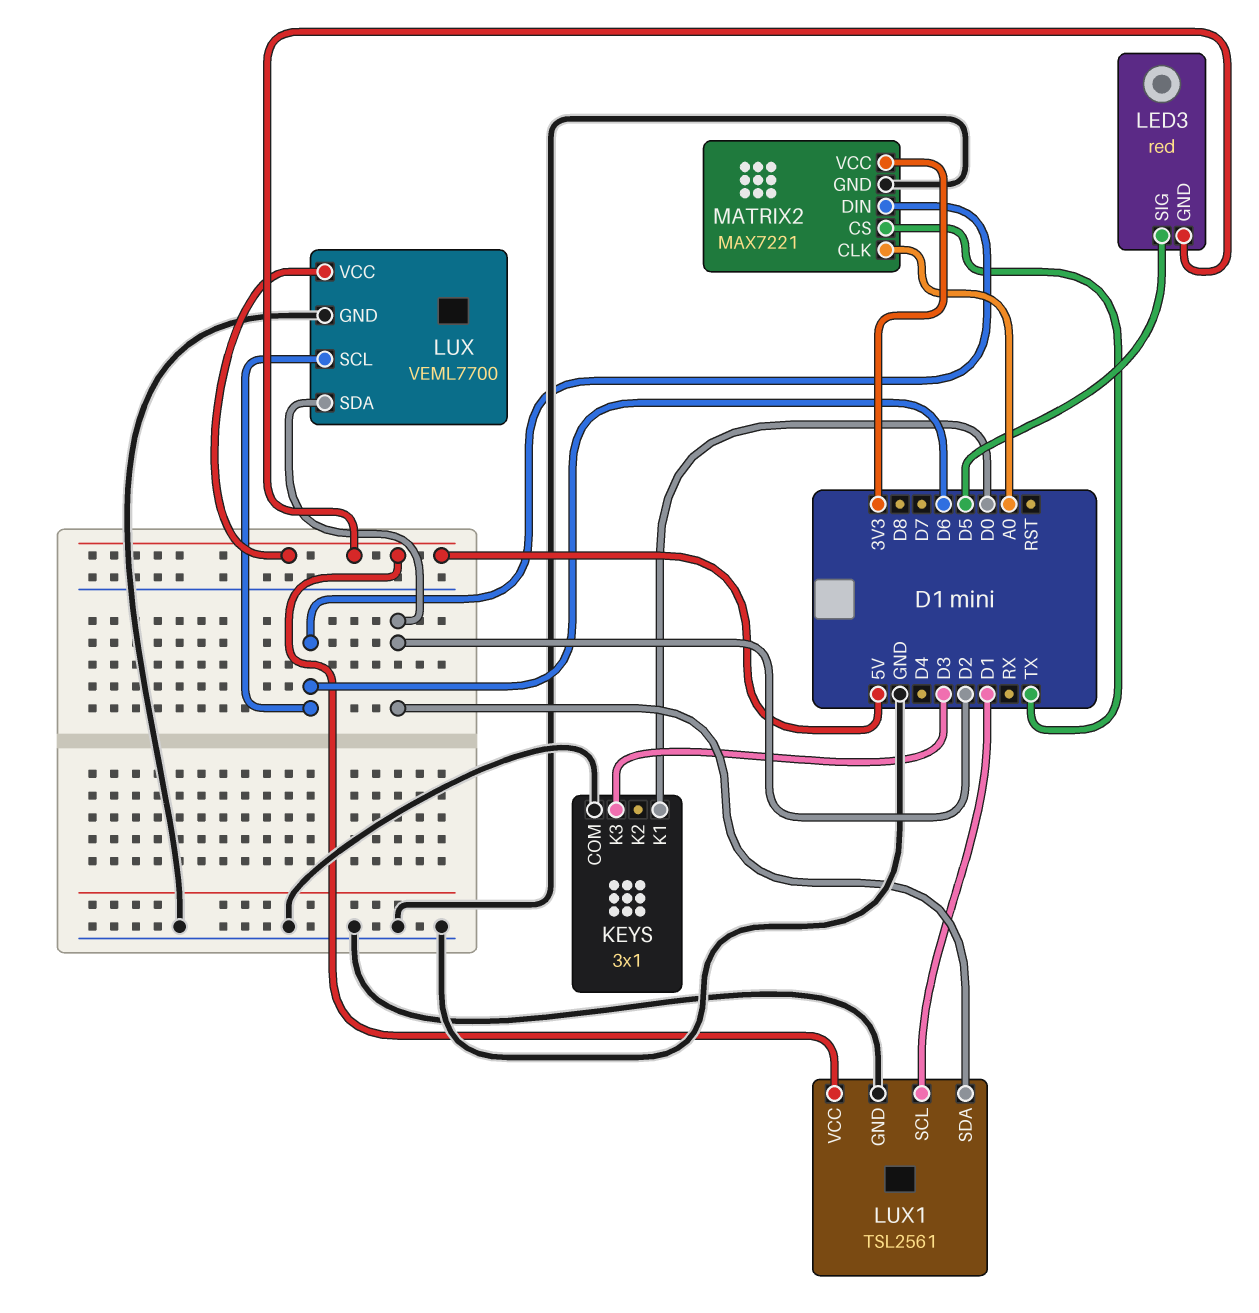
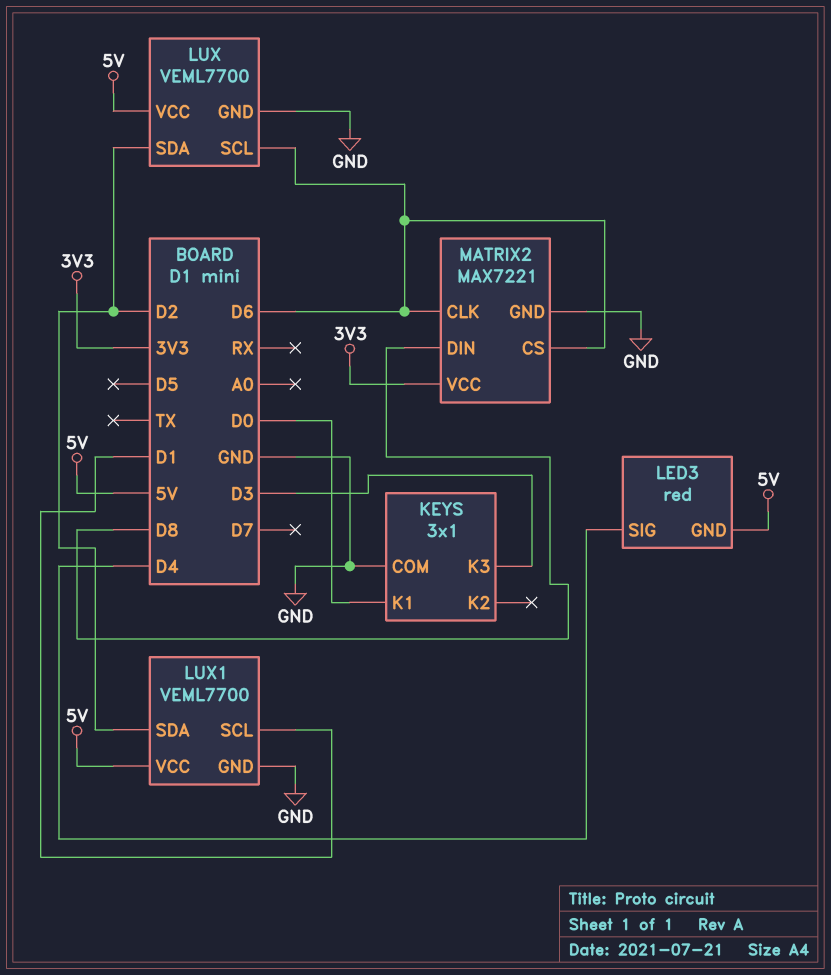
LED3 pin SIG: D5 -> D4
LUX1: TSL2561 -> VEML7700
MATRIX2 pin CLK: A0 -> D6
MATRIX2 pin CS: TX -> D6
MATRIX2 pin DIN: D6 -> D8

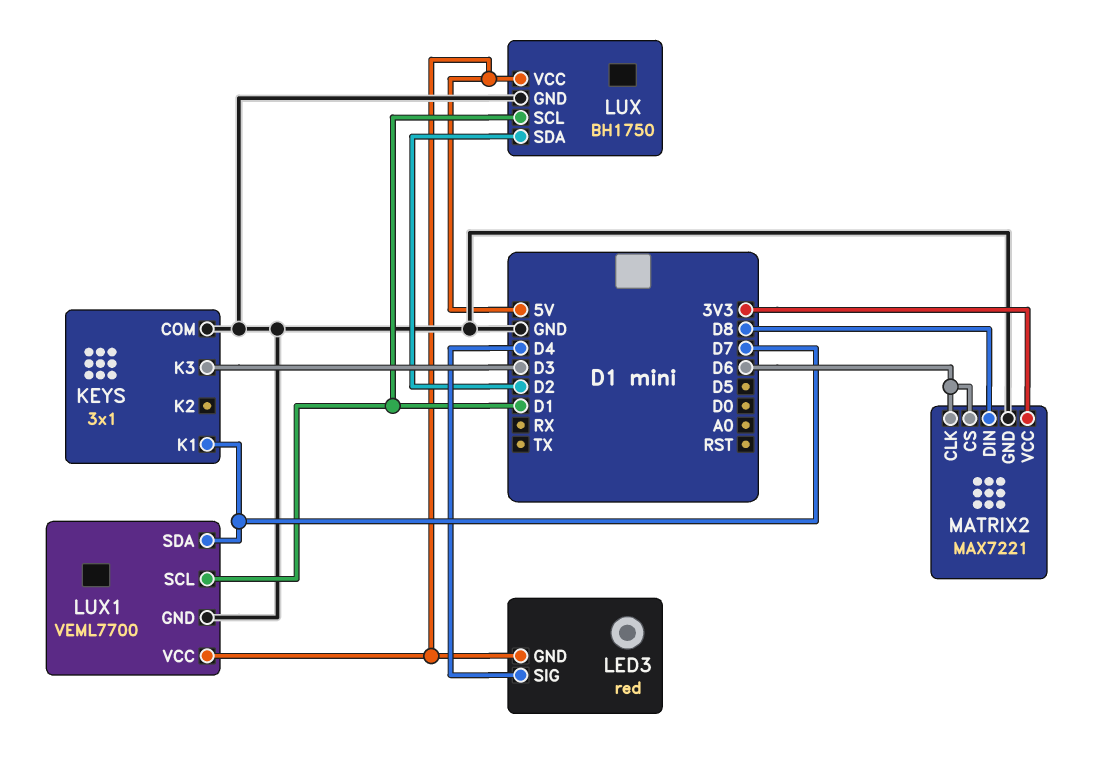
KEYS pin K1: D0 -> D7
LUX: VEML7700 -> BH1750
LUX pin SCL: D6 -> D1
LUX1 pin SDA: D2 -> D7

